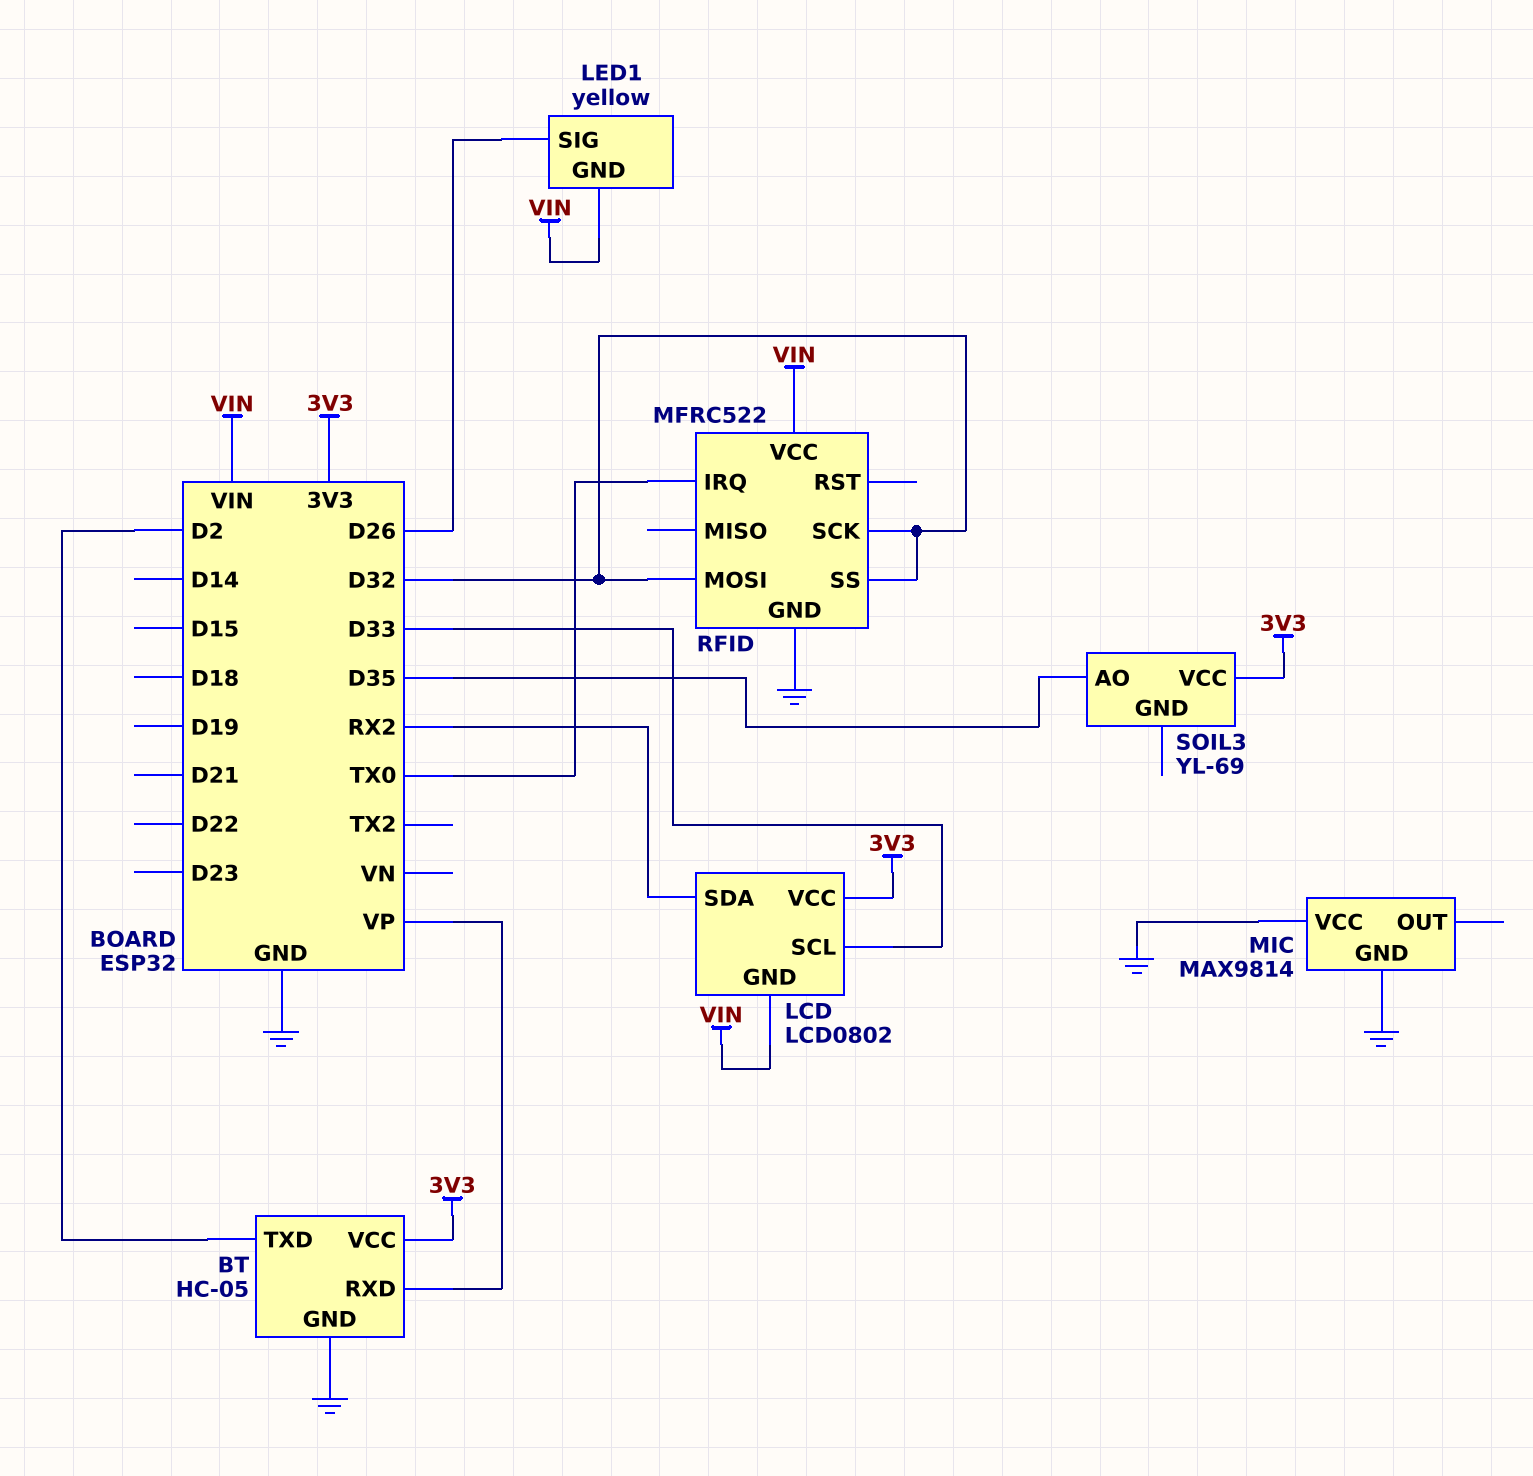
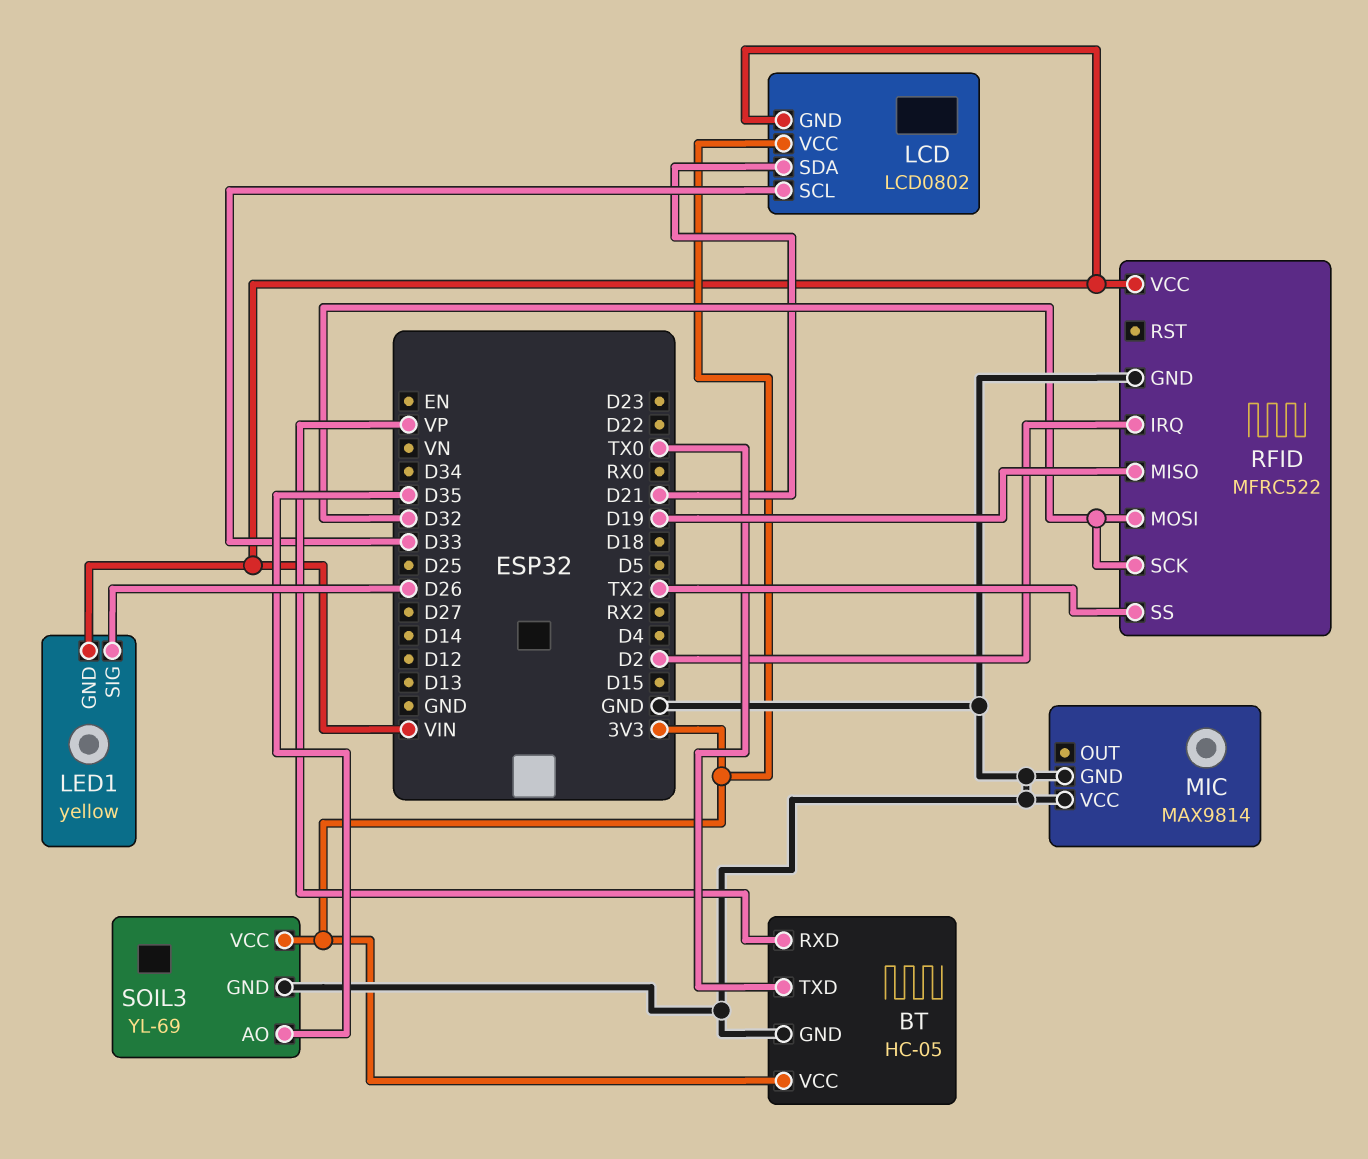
BT pin TXD: D2 -> TX0
LCD pin SDA: RX2 -> D21
RFID pin IRQ: TX0 -> D2
RFID pin MISO: none -> D19
RFID pin SS: D32 -> TX2
SOIL3 pin GND: none -> GND

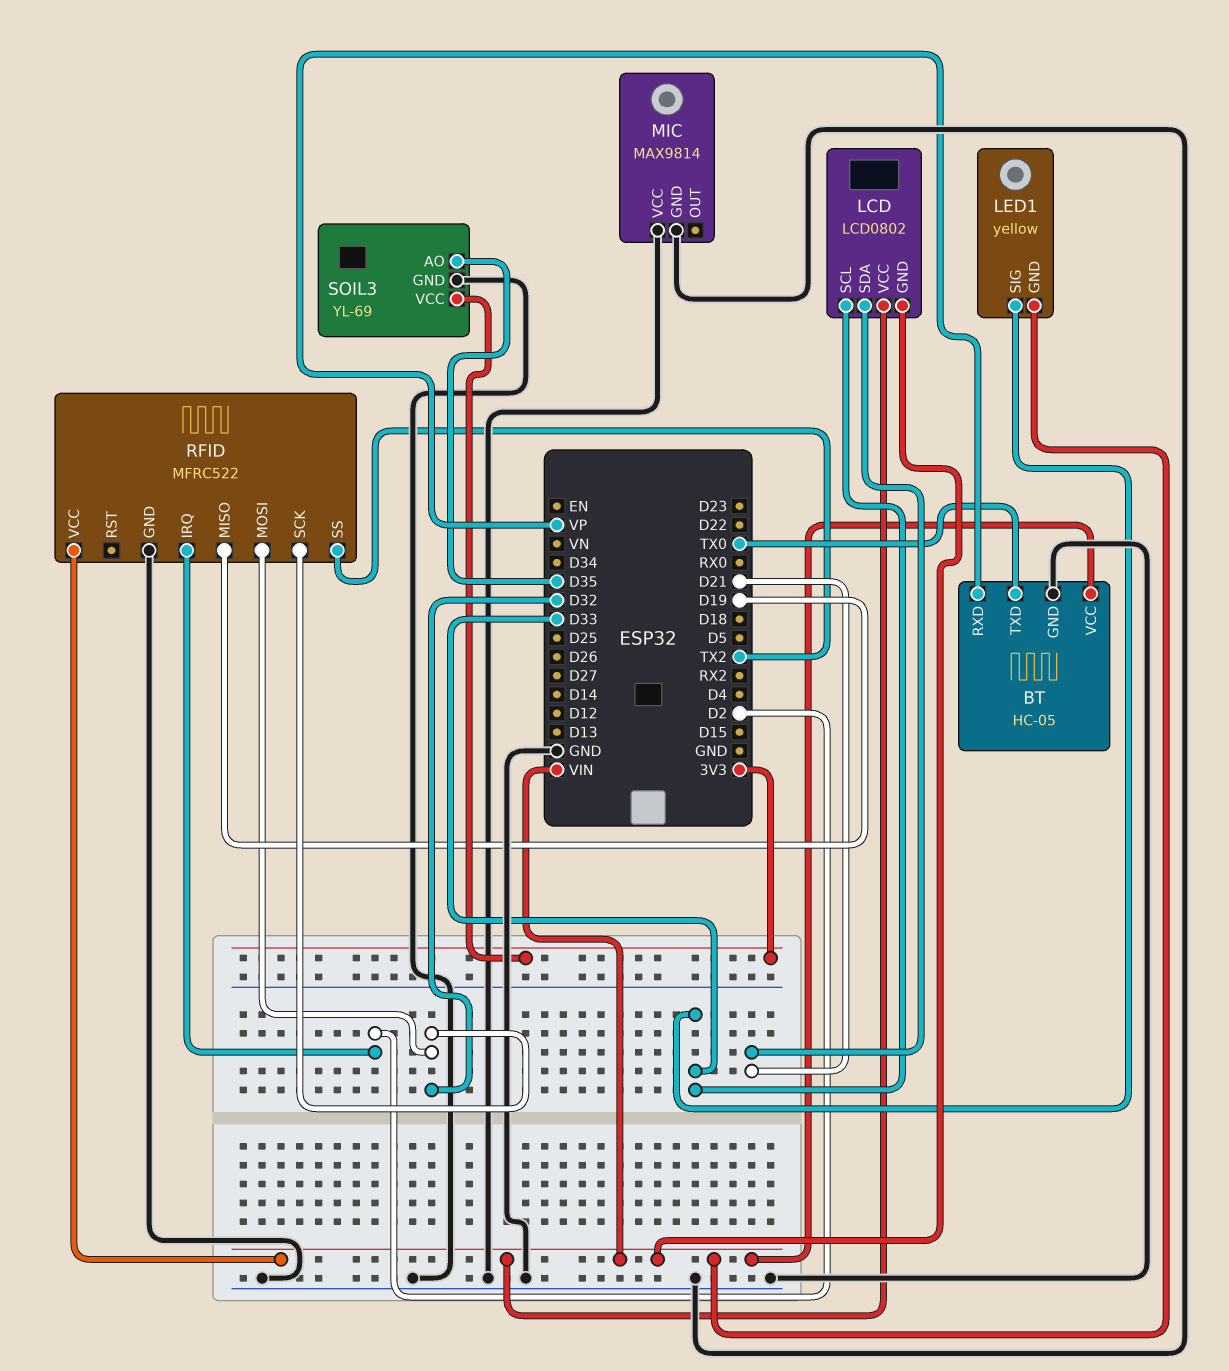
BT pin VCC: 3V3 -> VIN
LCD pin VCC: 3V3 -> VIN
LED1 pin SIG: D26 -> D33

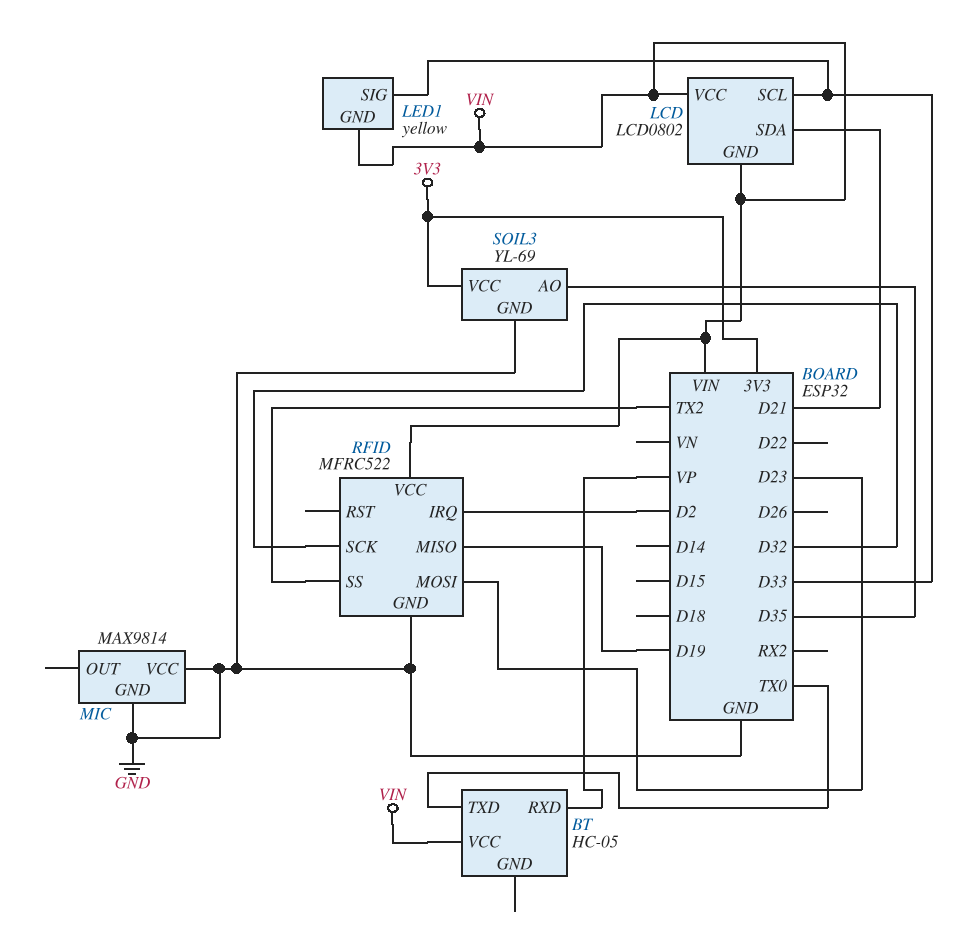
BT pin GND: GND -> none
RFID pin MOSI: D32 -> D23

